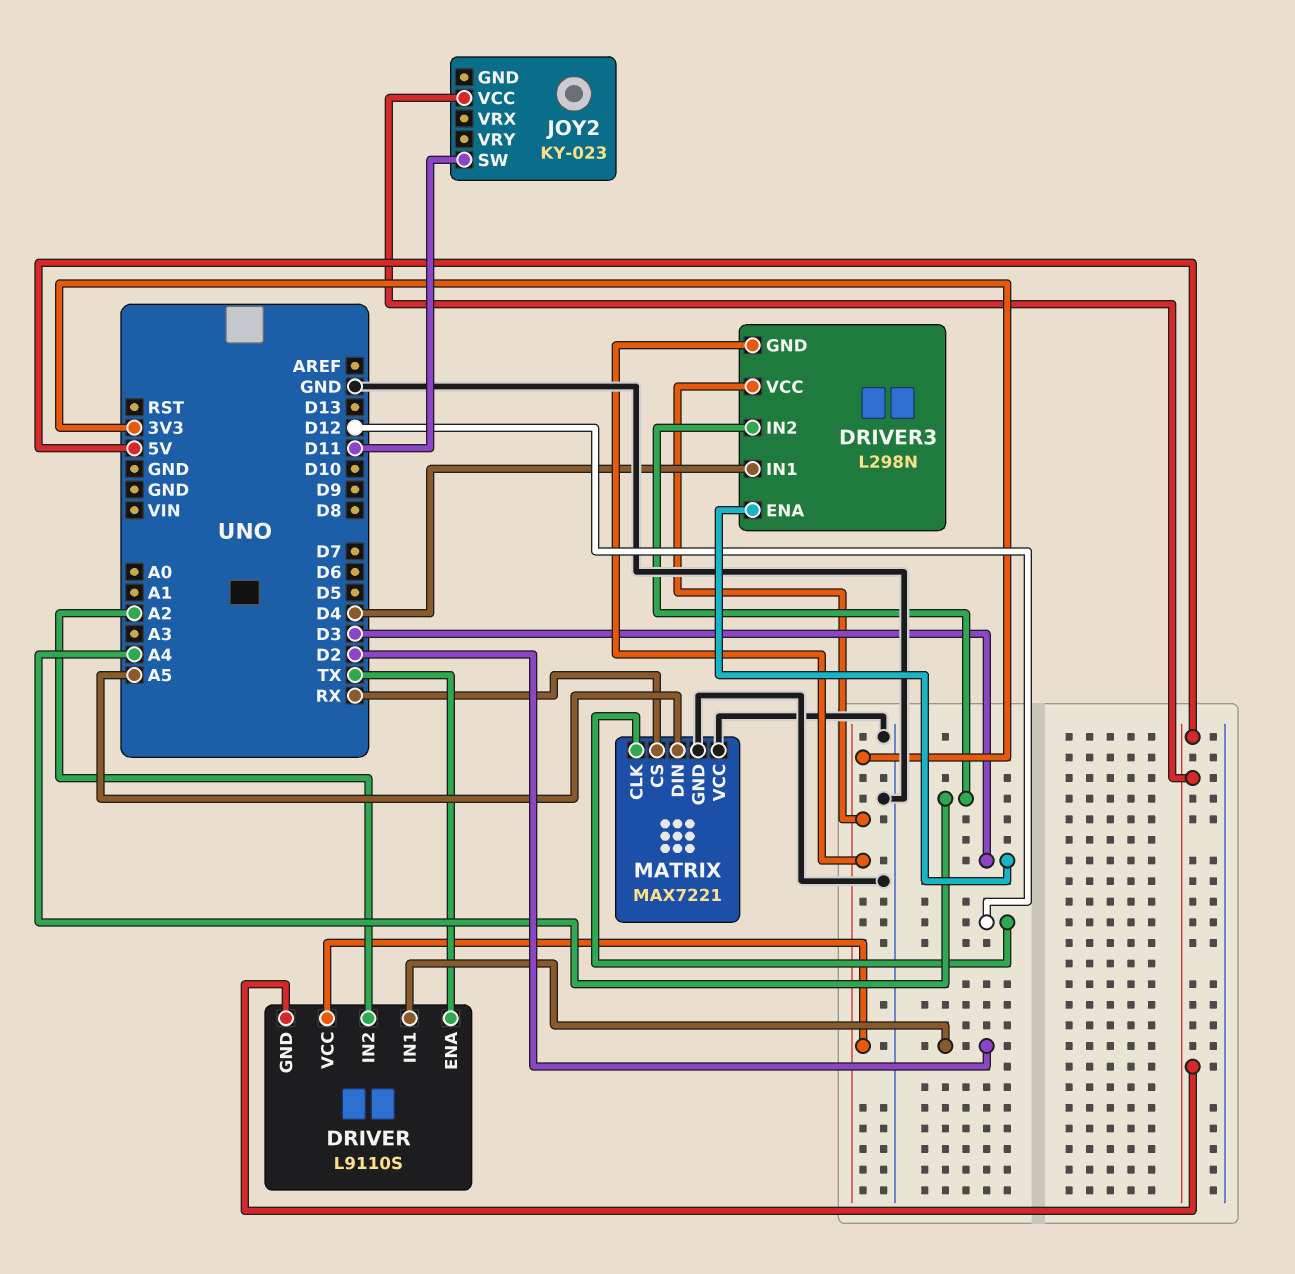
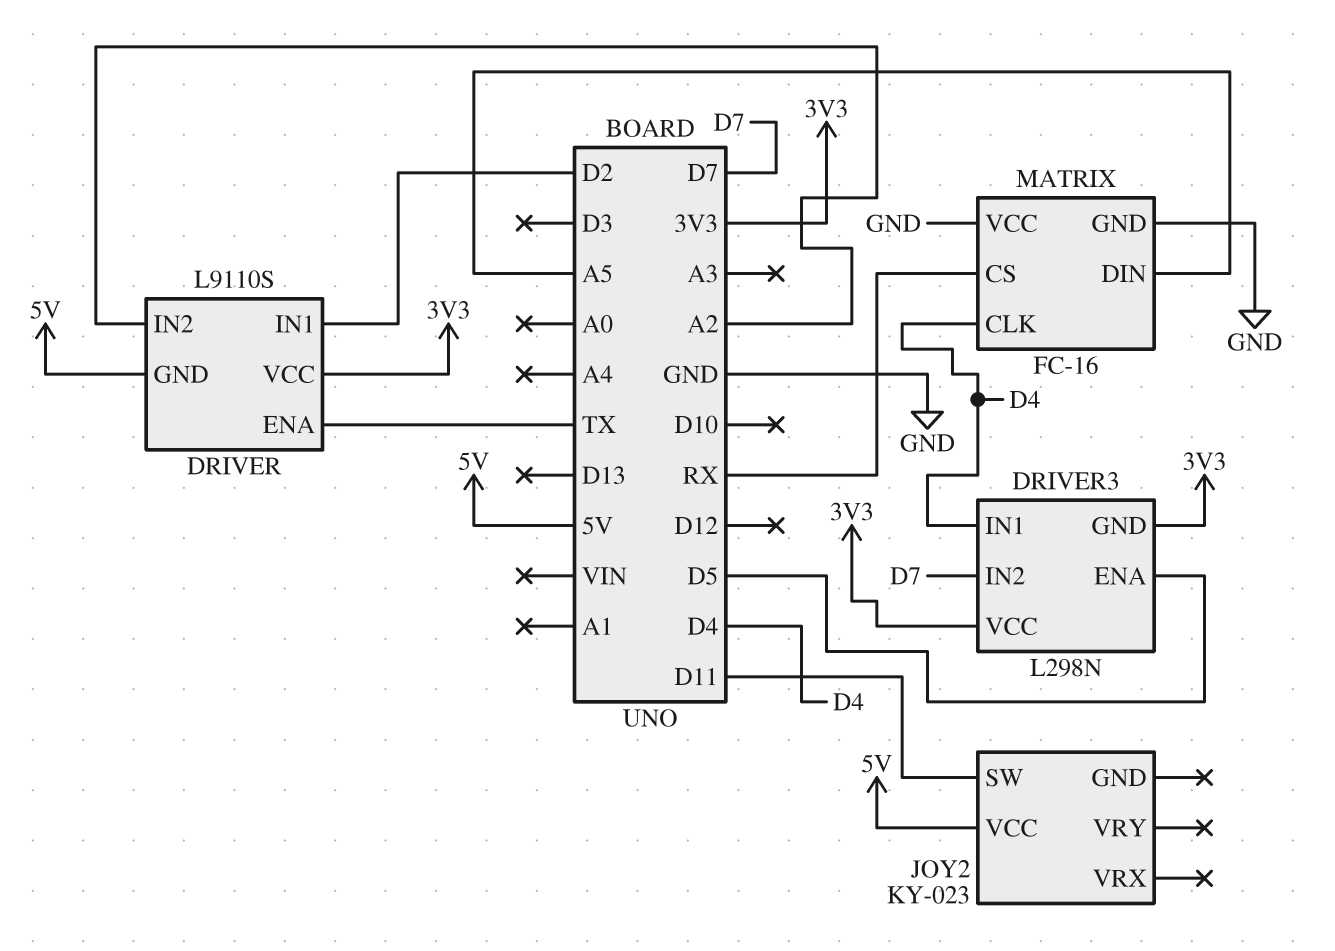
DRIVER3 pin ENA: D3 -> D5
DRIVER3 pin IN2: A4 -> D7
MATRIX: MAX7221 -> FC-16
MATRIX pin CLK: D12 -> D4

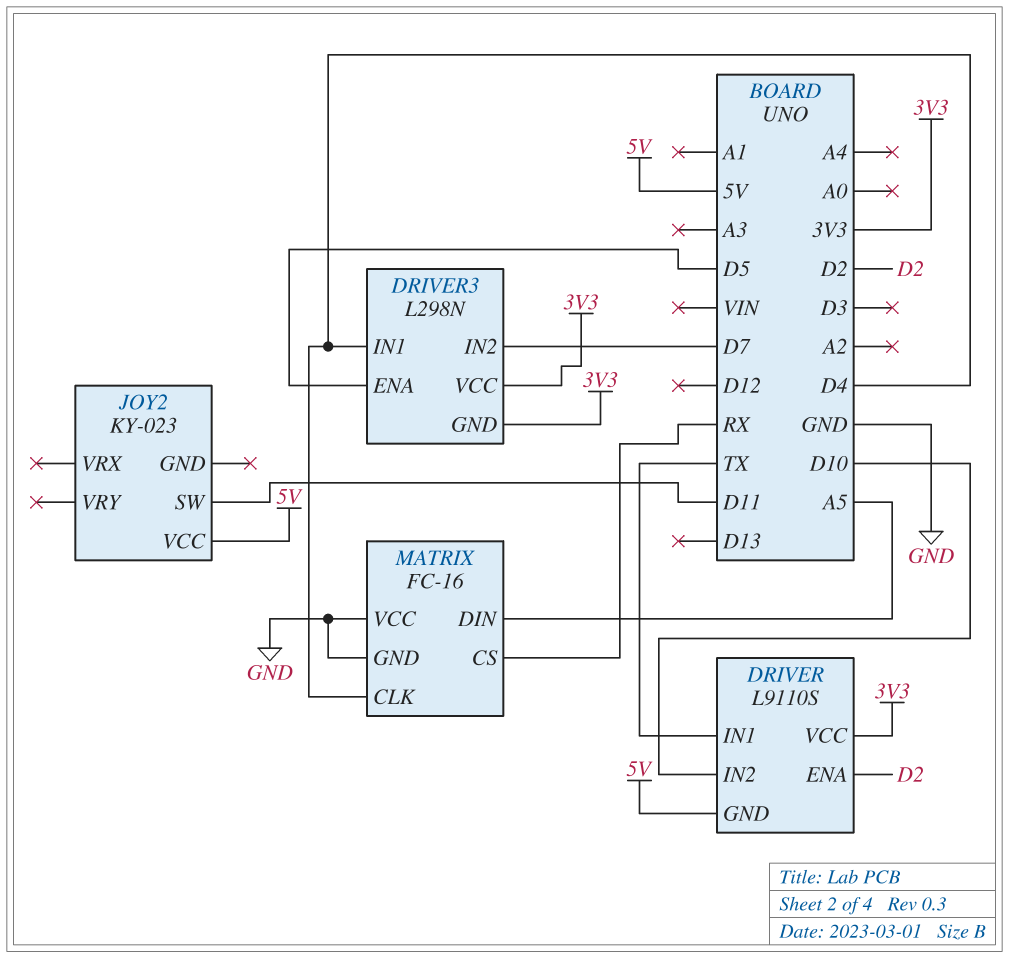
DRIVER pin ENA: TX -> D2
DRIVER pin IN1: D2 -> TX
DRIVER pin IN2: A2 -> D10

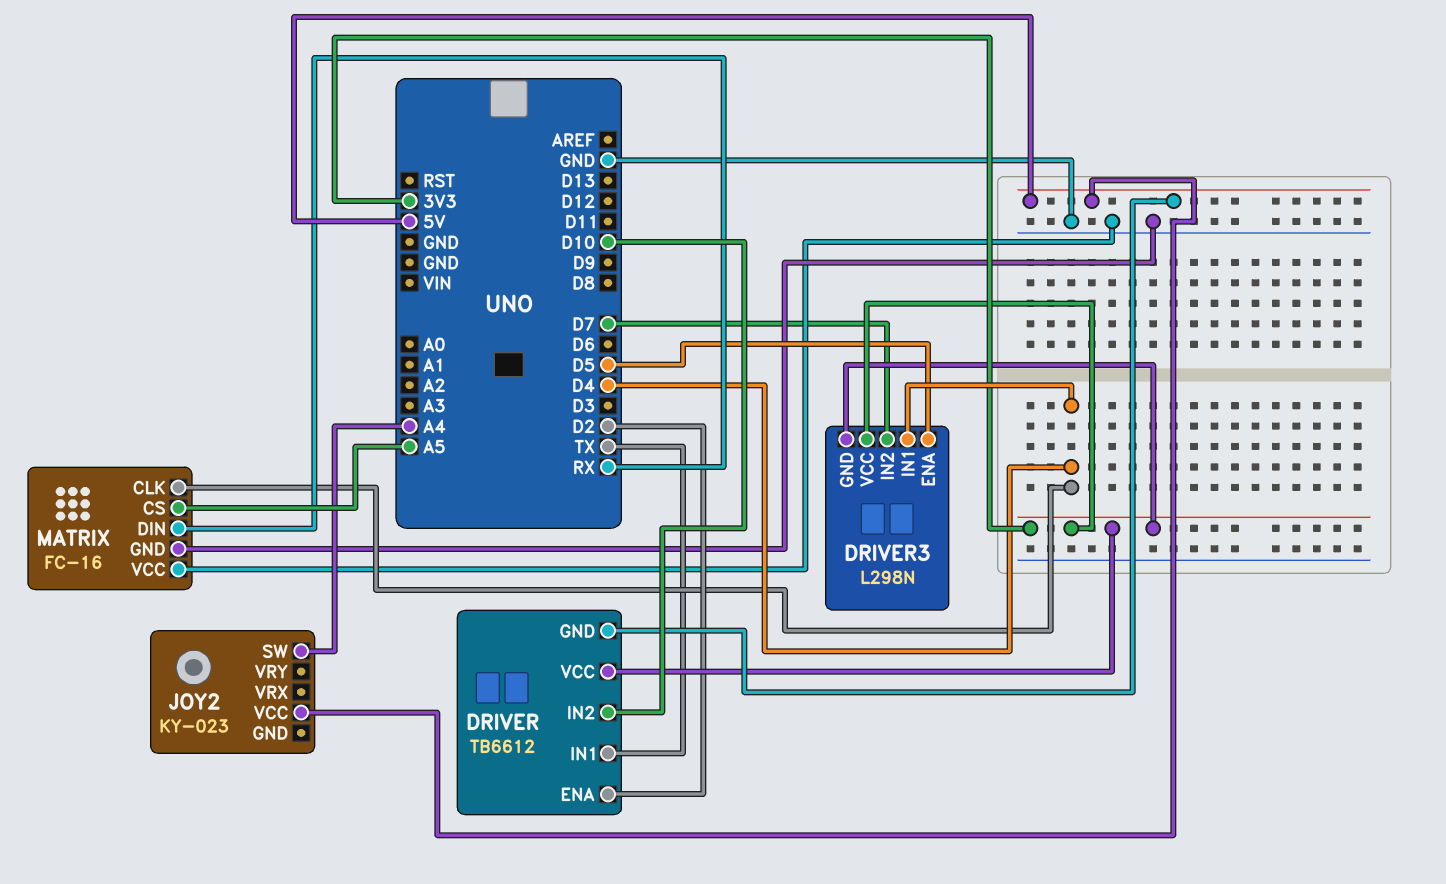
DRIVER: L9110S -> TB6612
JOY2 pin SW: D11 -> A4
MATRIX pin CS: RX -> A5
MATRIX pin DIN: A5 -> RX

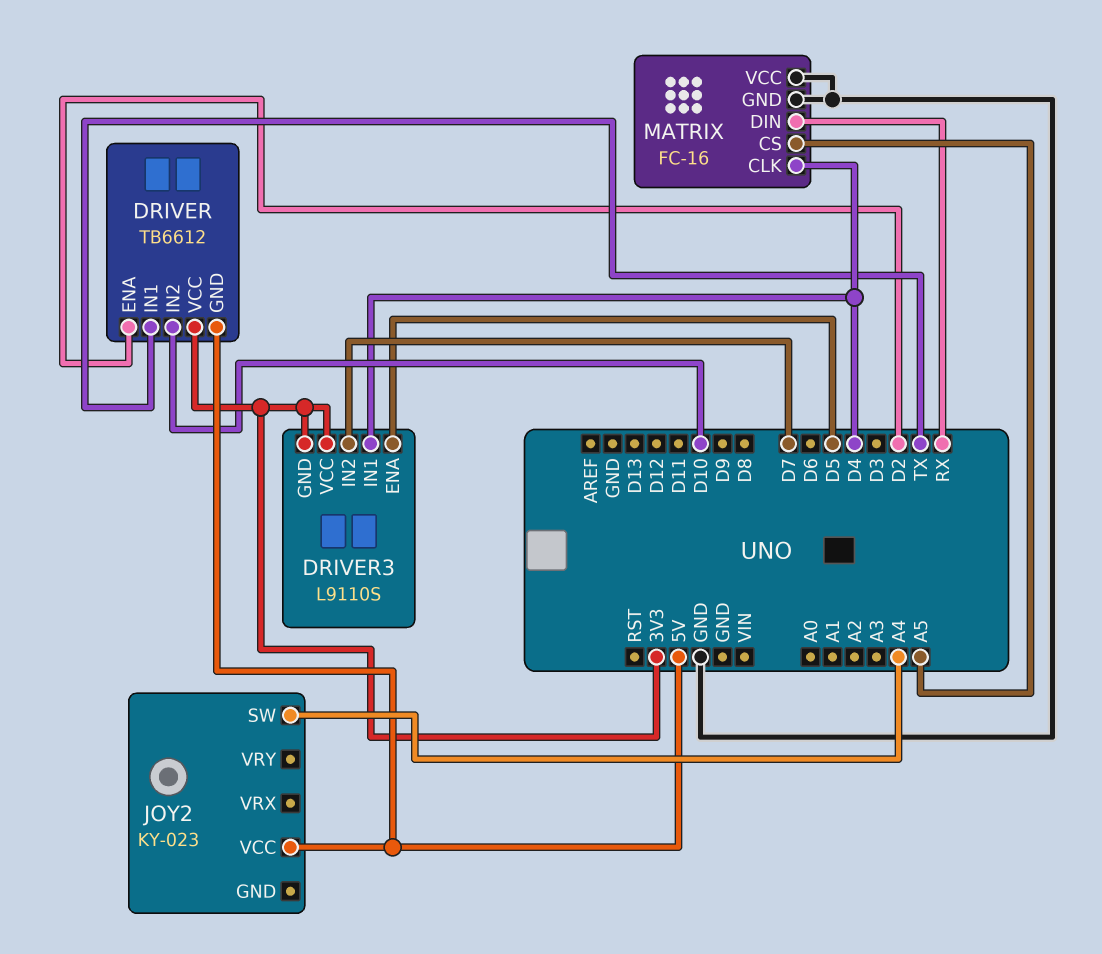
DRIVER3: L298N -> L9110S

